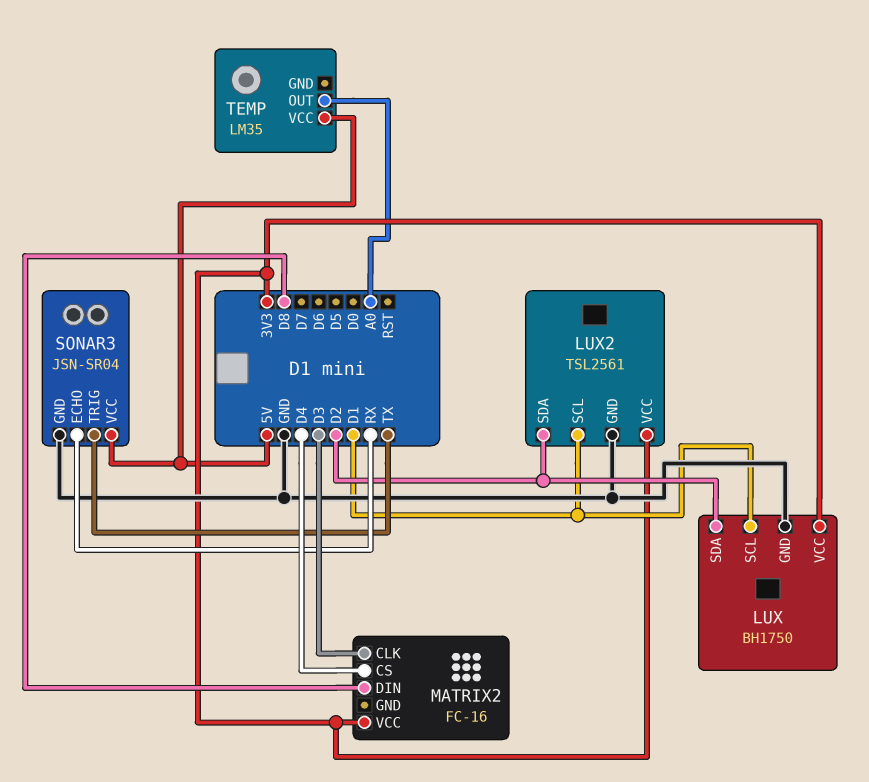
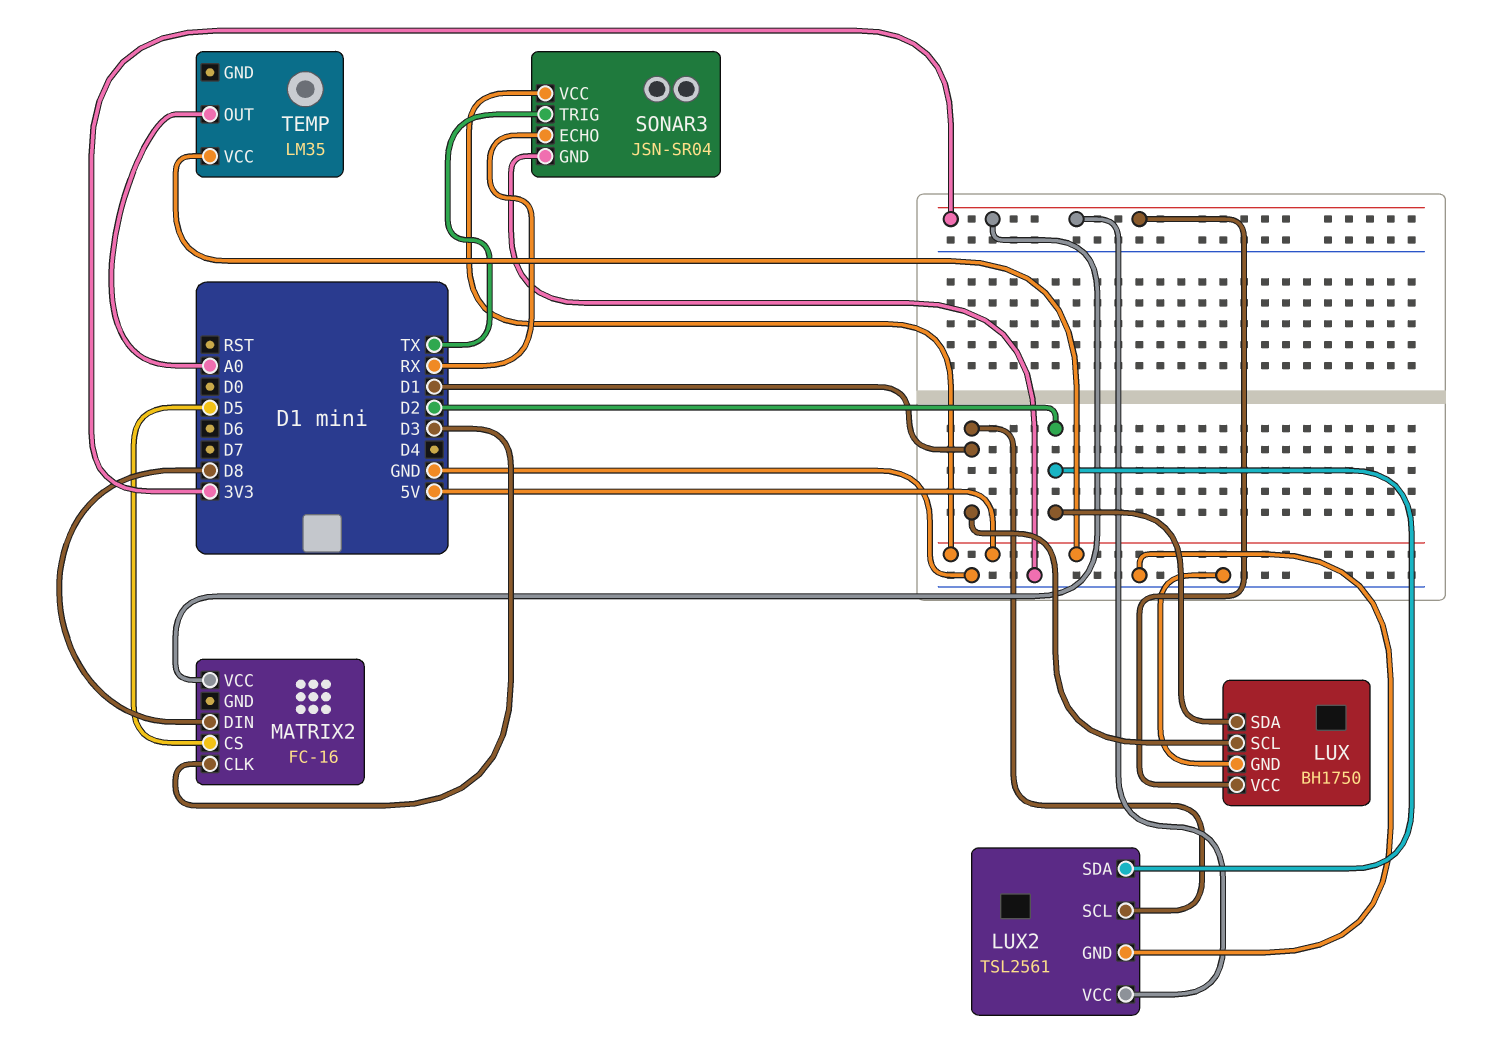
MATRIX2 pin CS: D4 -> D5

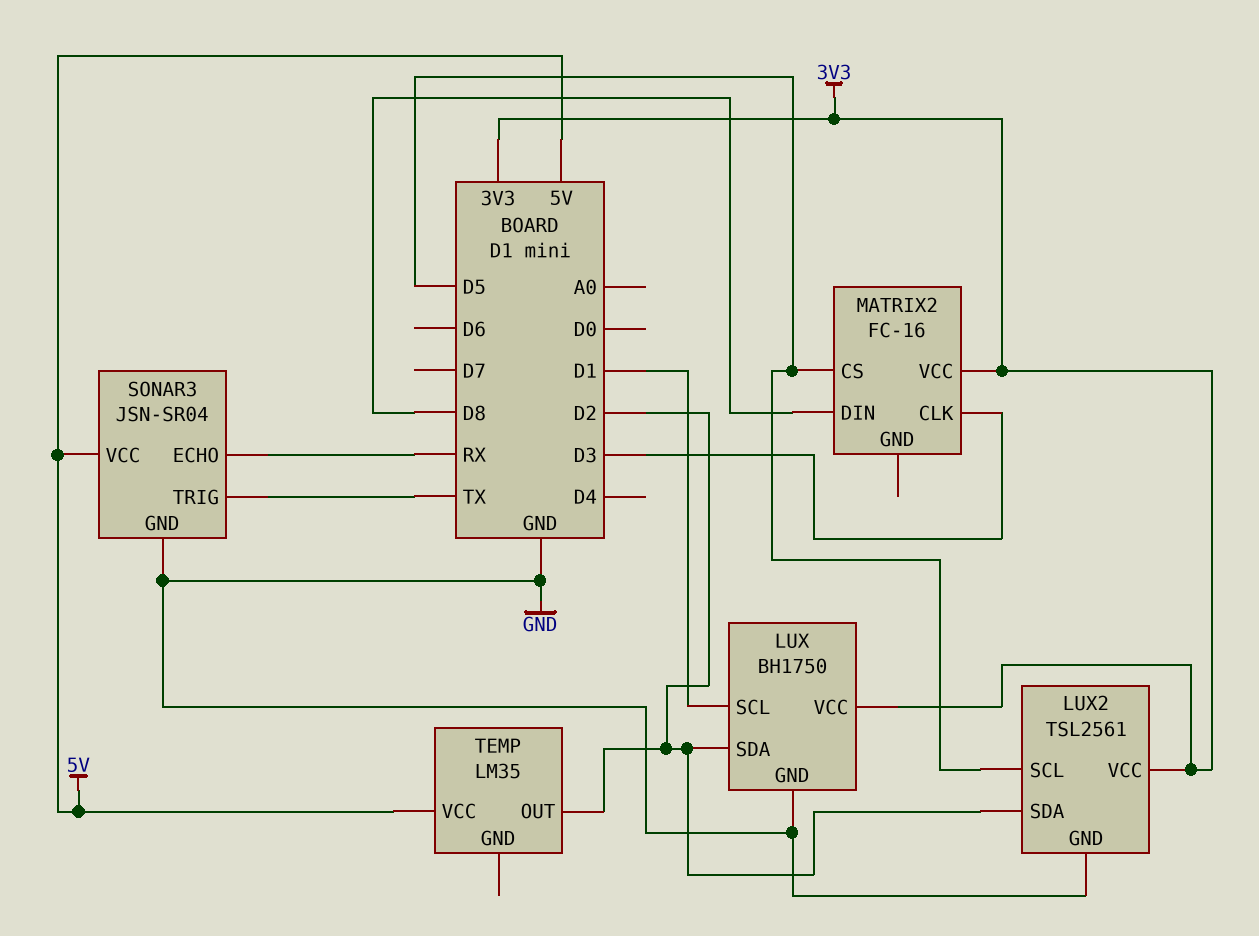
LUX2 pin SCL: D1 -> D5
TEMP pin OUT: A0 -> D2

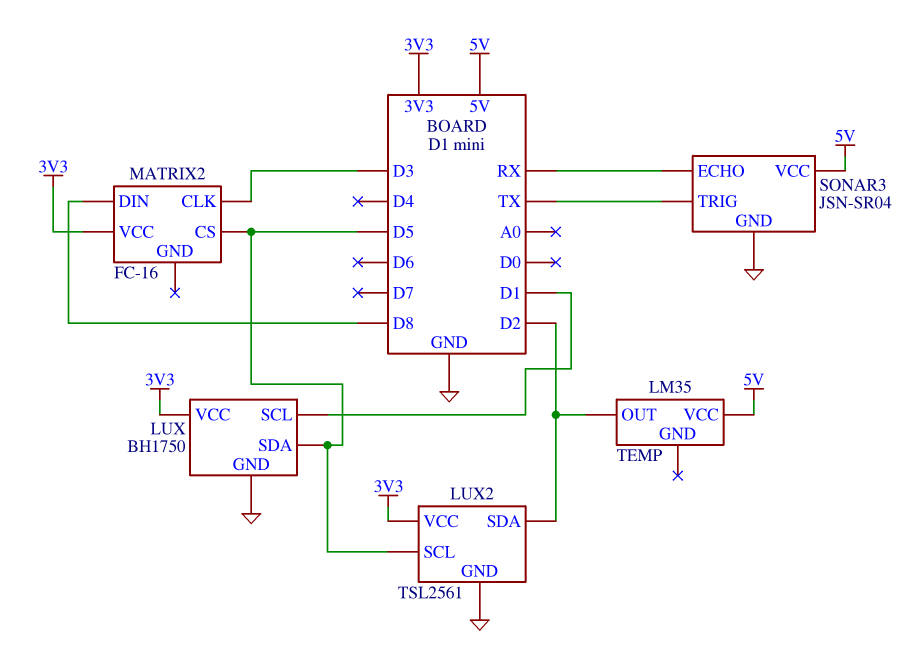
LUX pin SDA: D2 -> D5

